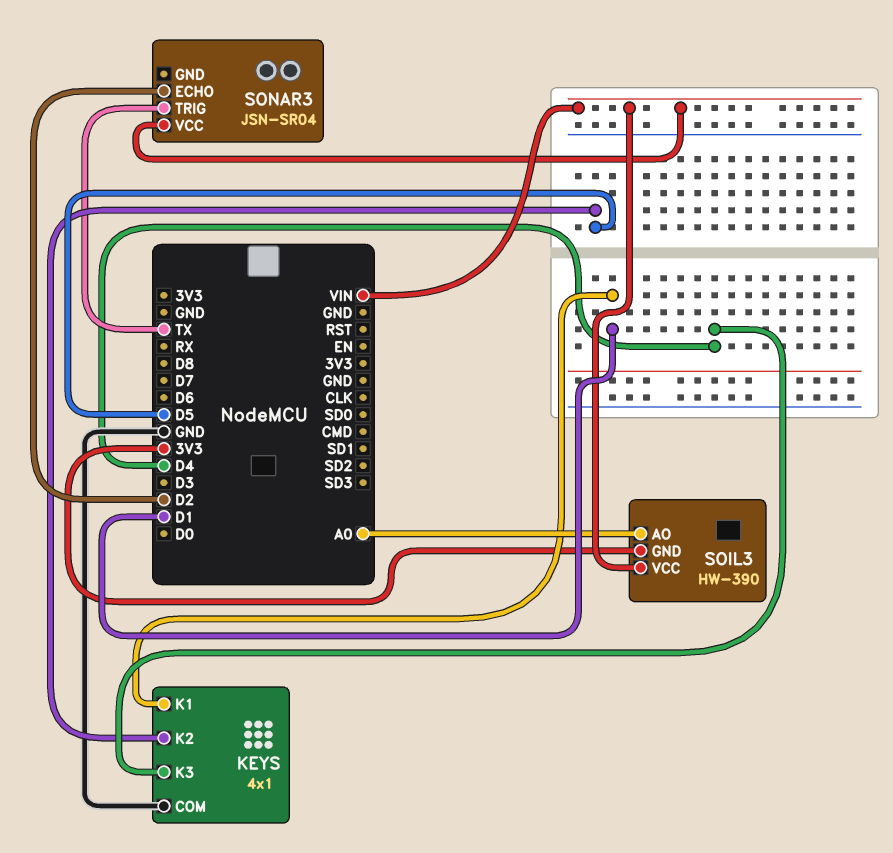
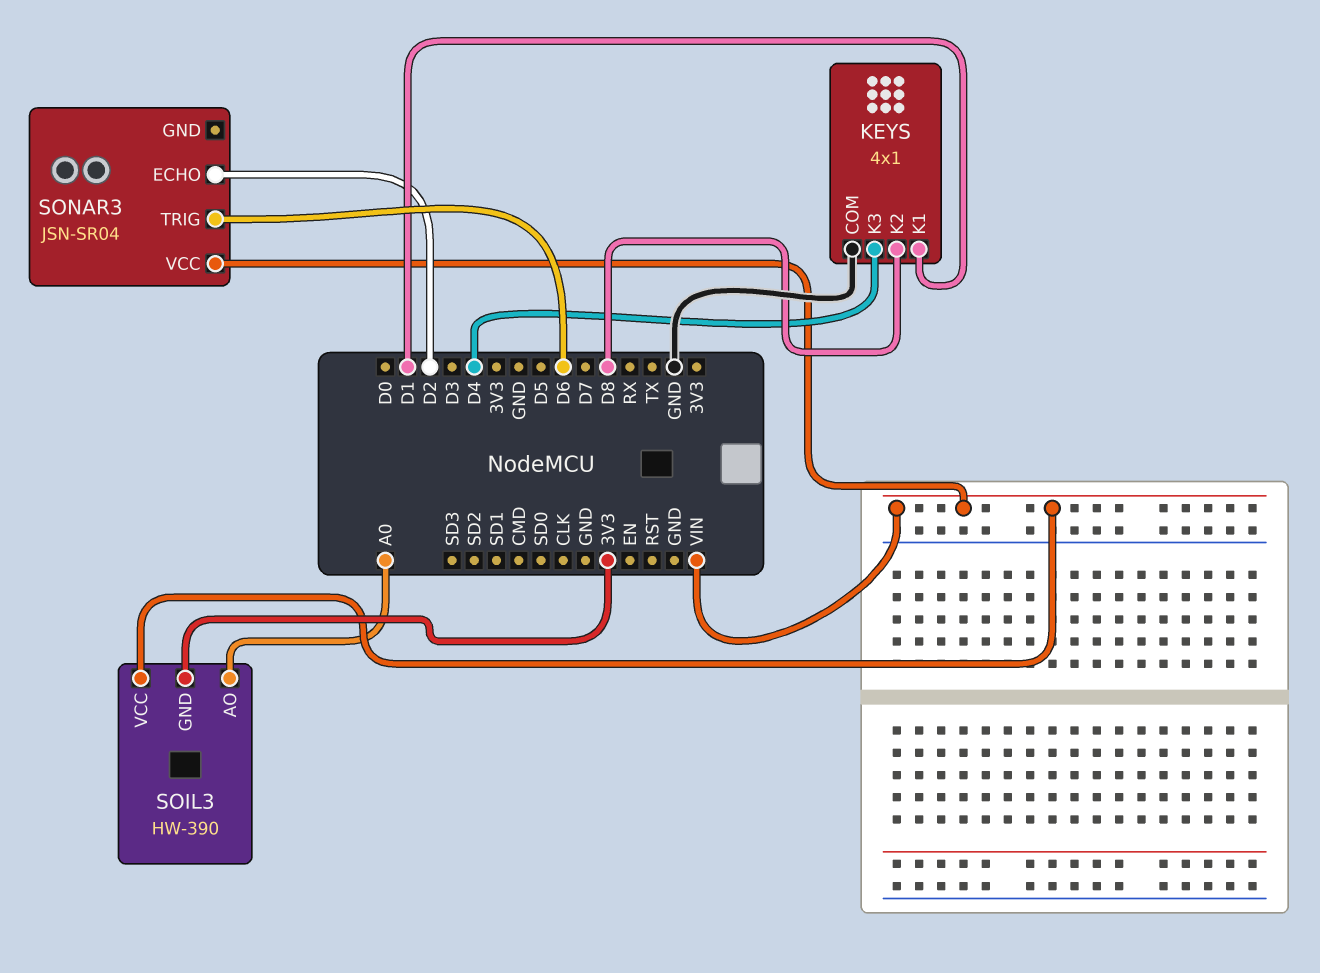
KEYS pin K2: D5 -> D8
SONAR3 pin TRIG: TX -> D6

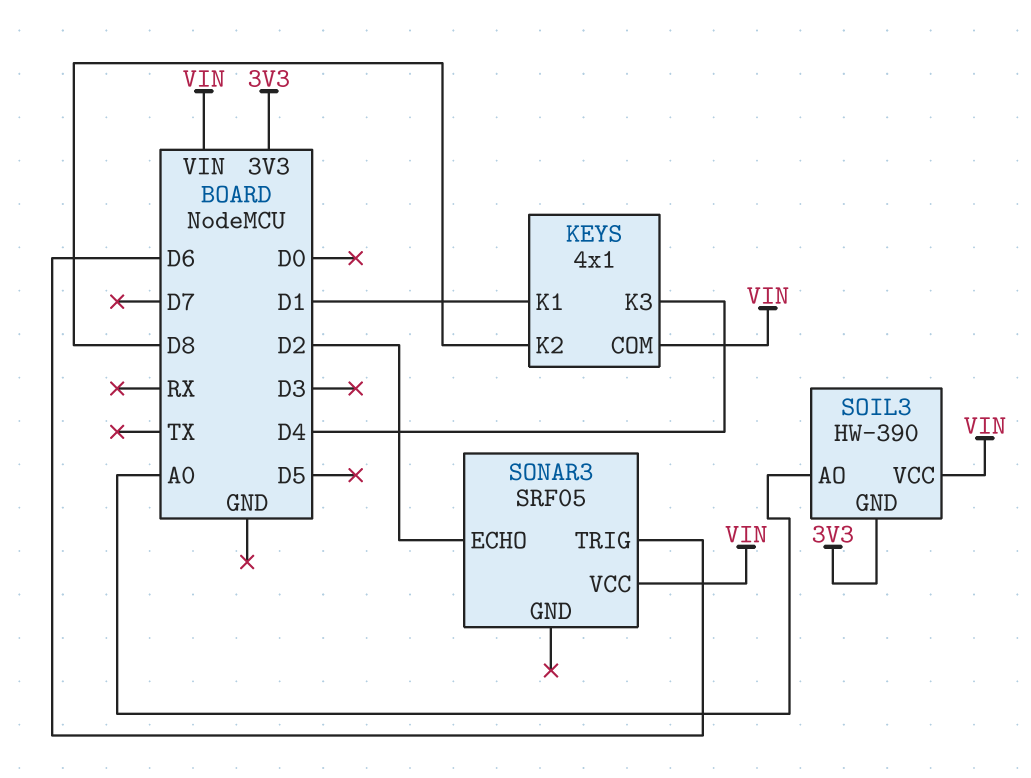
KEYS pin COM: GND -> VIN
SONAR3: JSN-SR04 -> SRF05

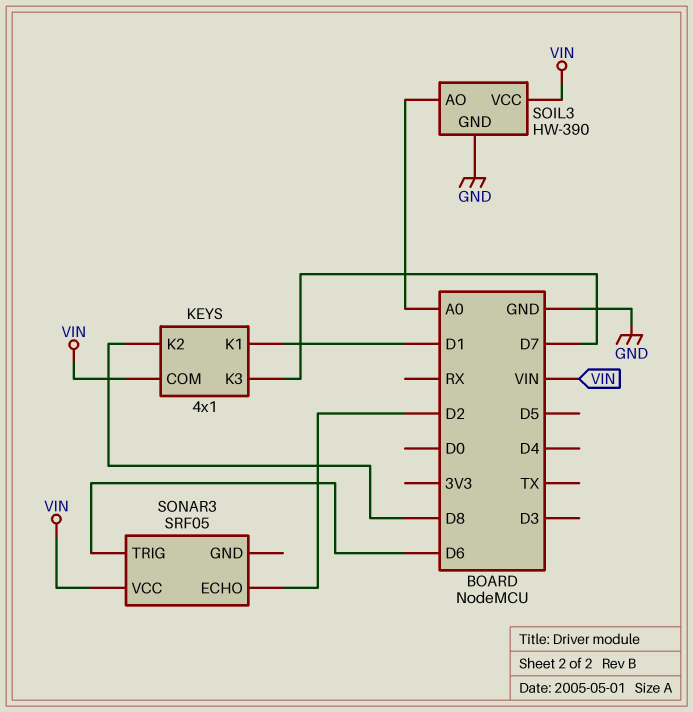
KEYS pin K3: D4 -> D7
SOIL3 pin GND: 3V3 -> GND

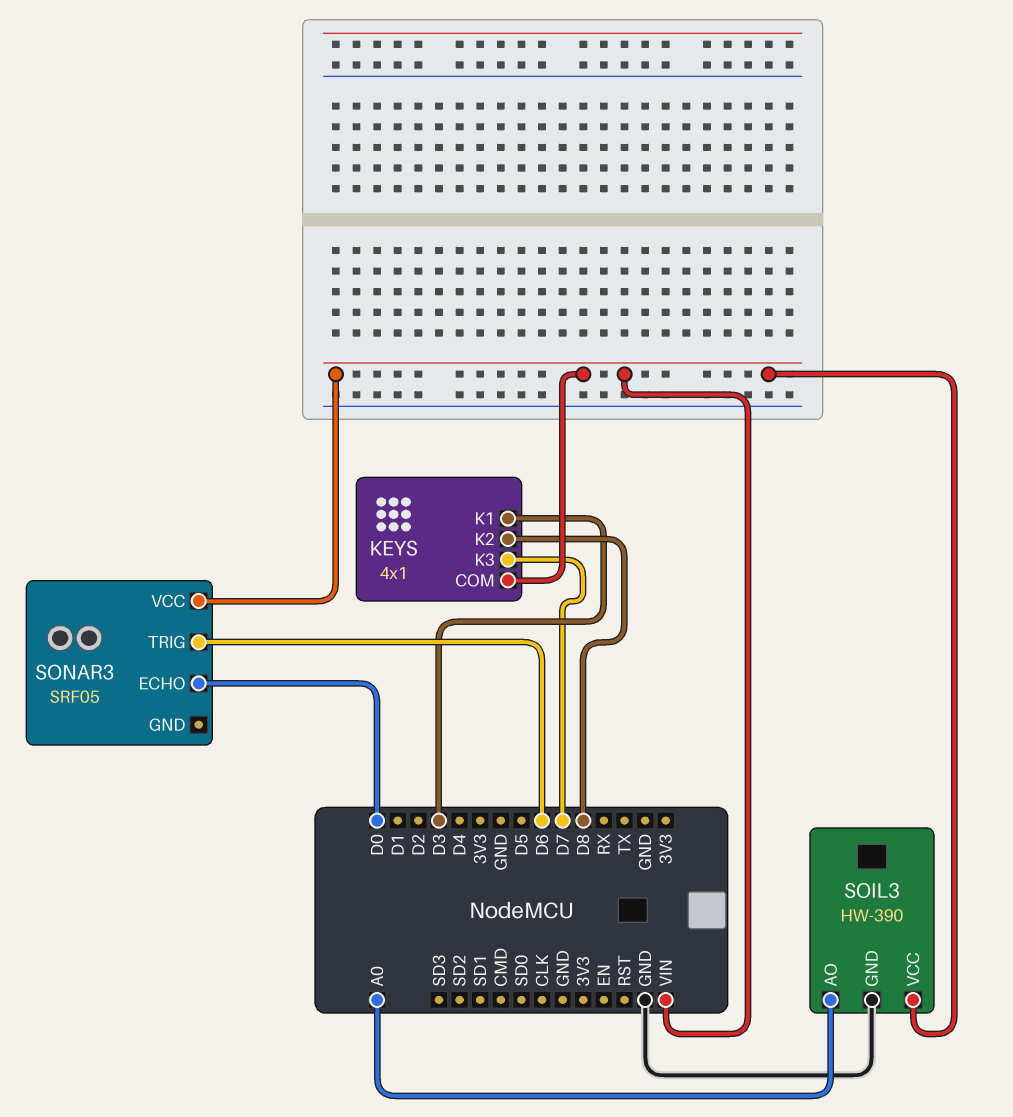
KEYS pin K1: D1 -> D3
SONAR3 pin ECHO: D2 -> D0

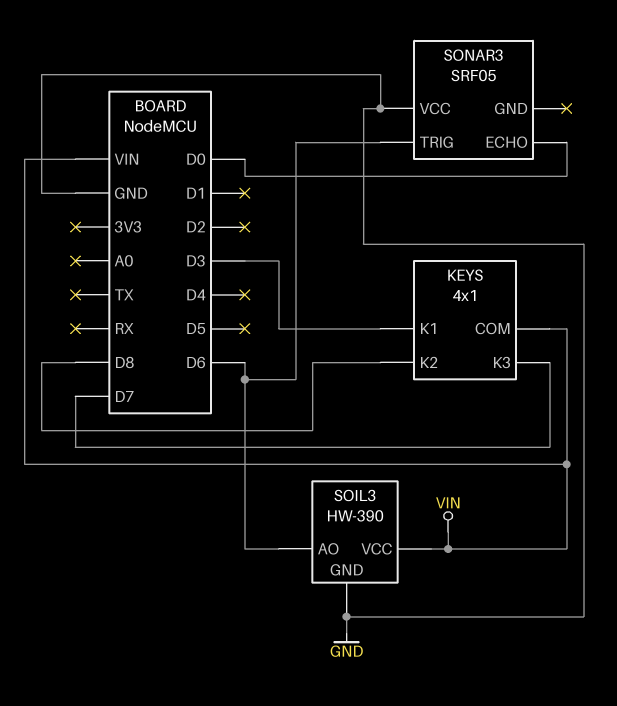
SOIL3 pin AO: A0 -> D6
SONAR3 pin VCC: VIN -> GND

